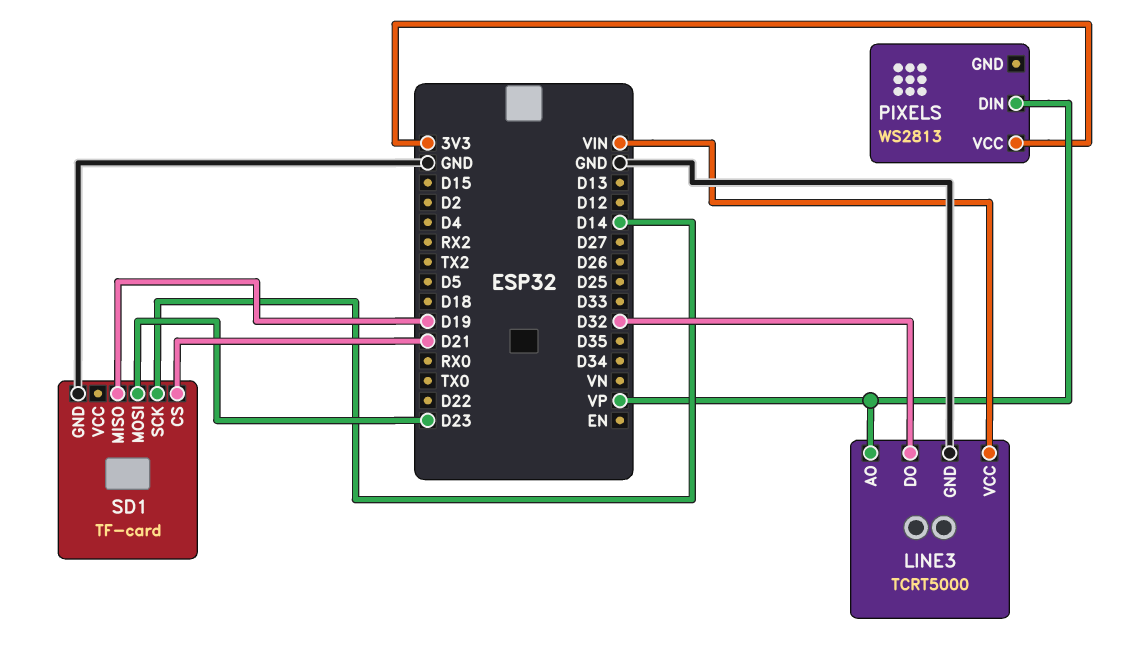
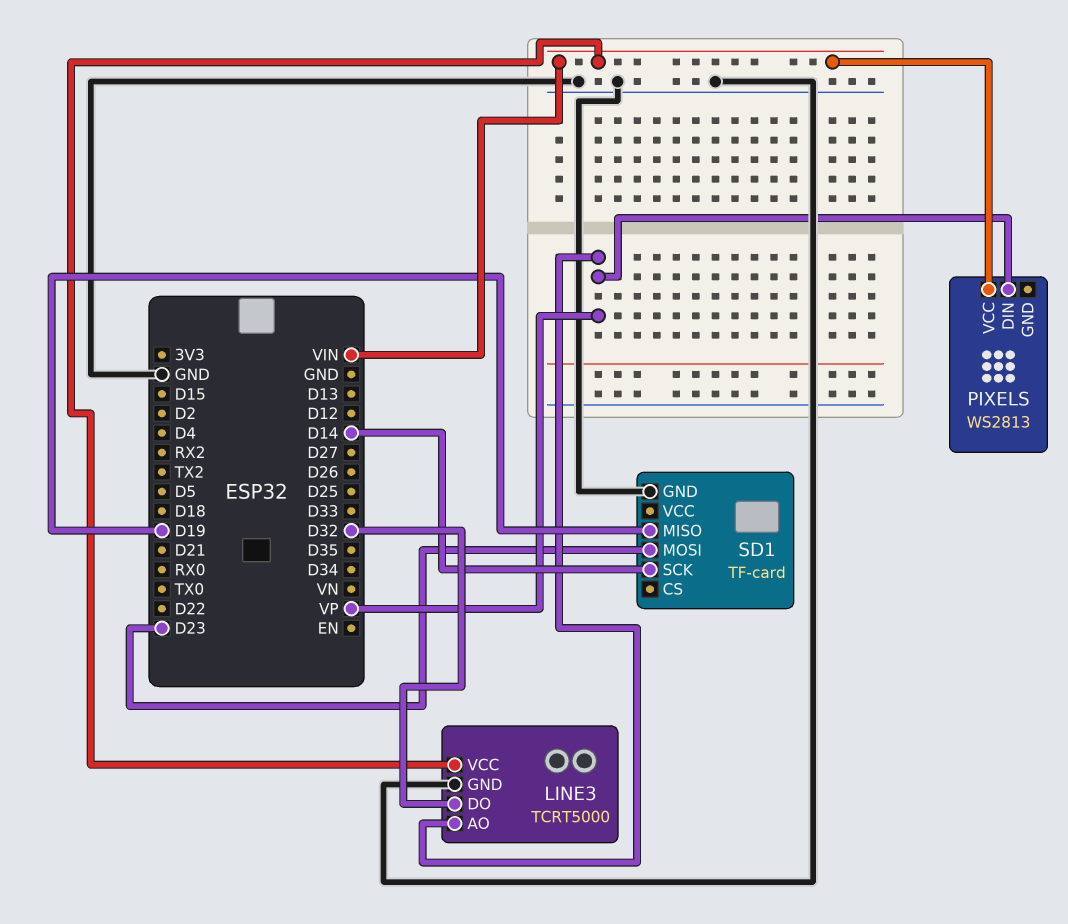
PIXELS pin VCC: 3V3 -> VIN
SD1 pin CS: D21 -> none

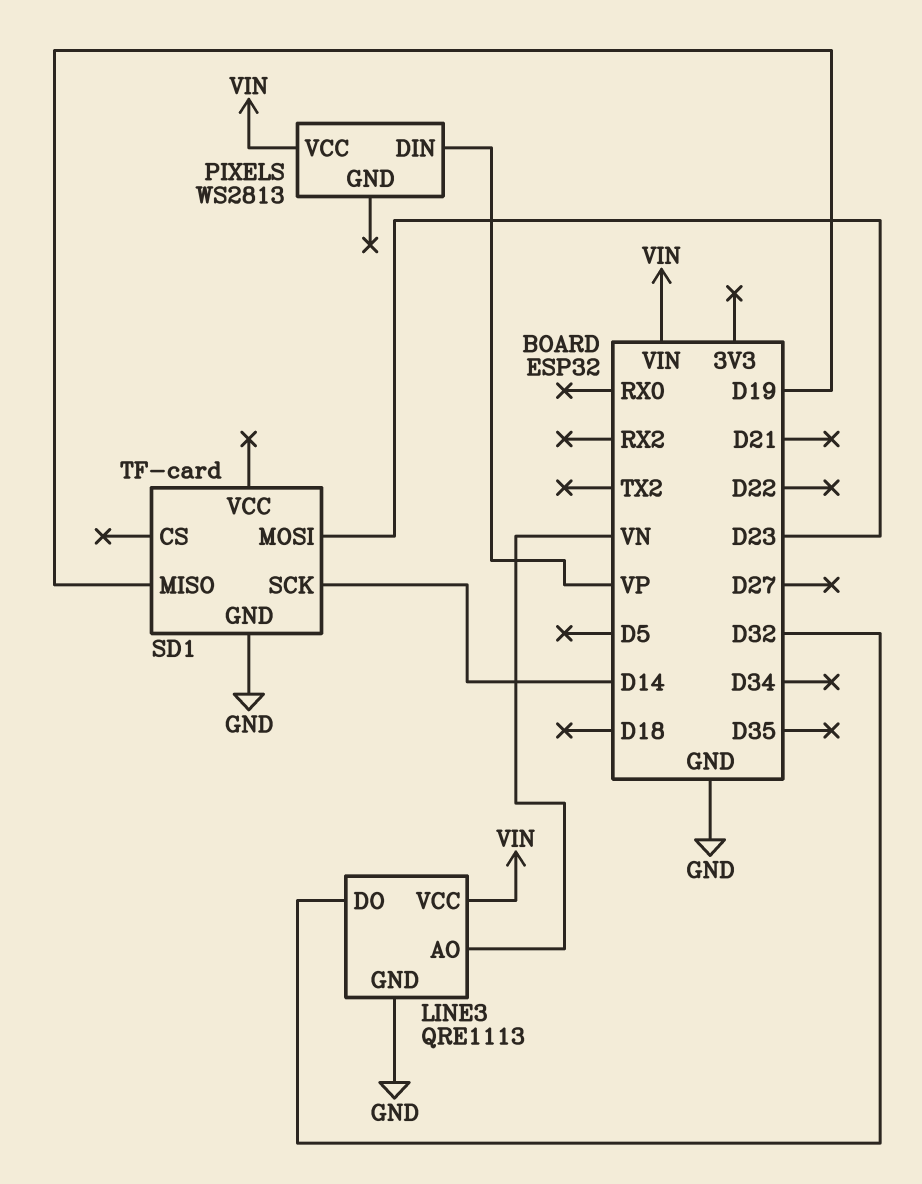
LINE3: TCRT5000 -> QRE1113
LINE3 pin AO: VP -> VN

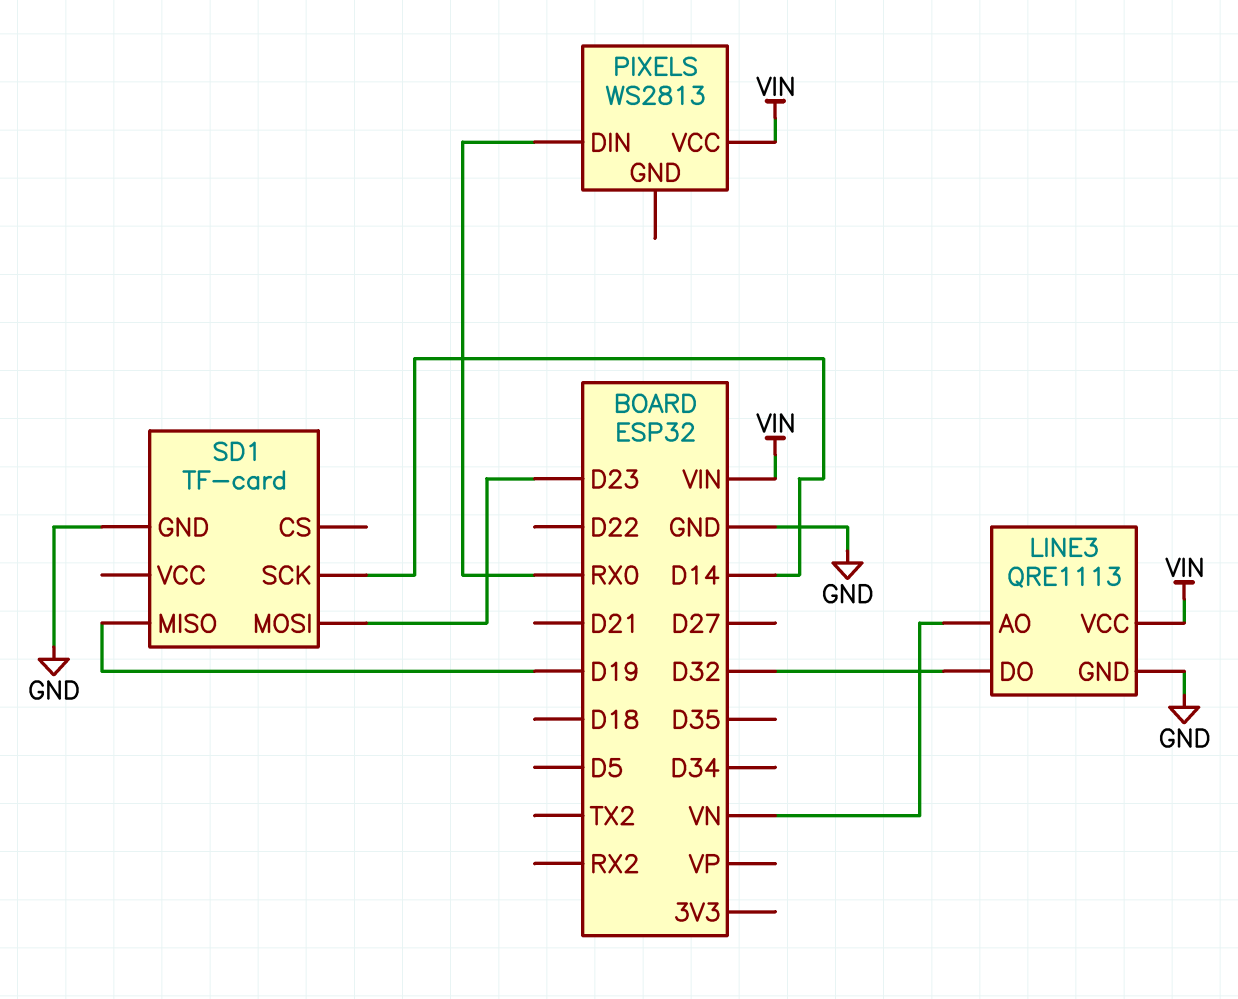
PIXELS pin DIN: VP -> RX0

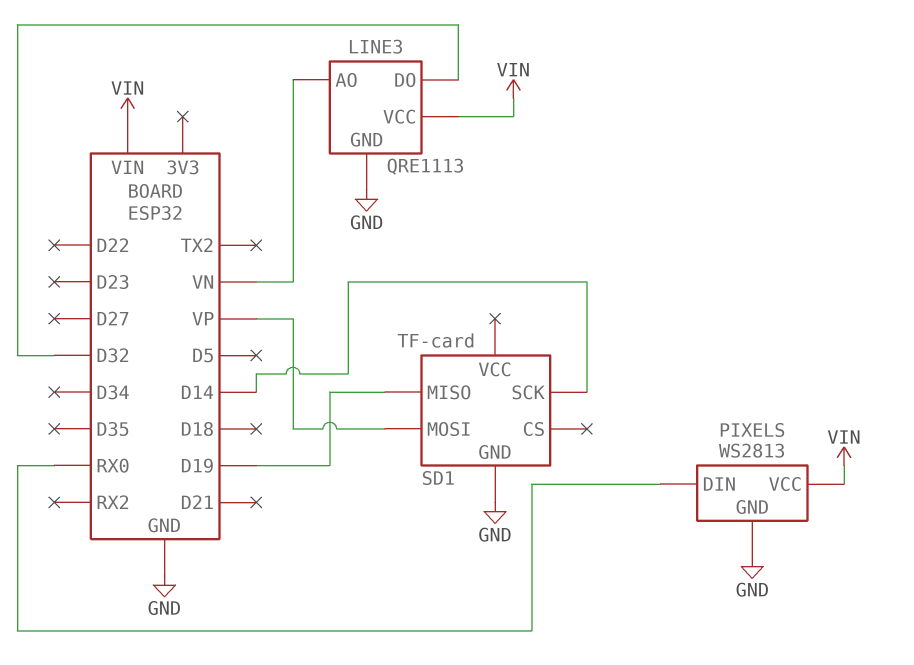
PIXELS pin GND: none -> GND
SD1 pin MOSI: D23 -> VP

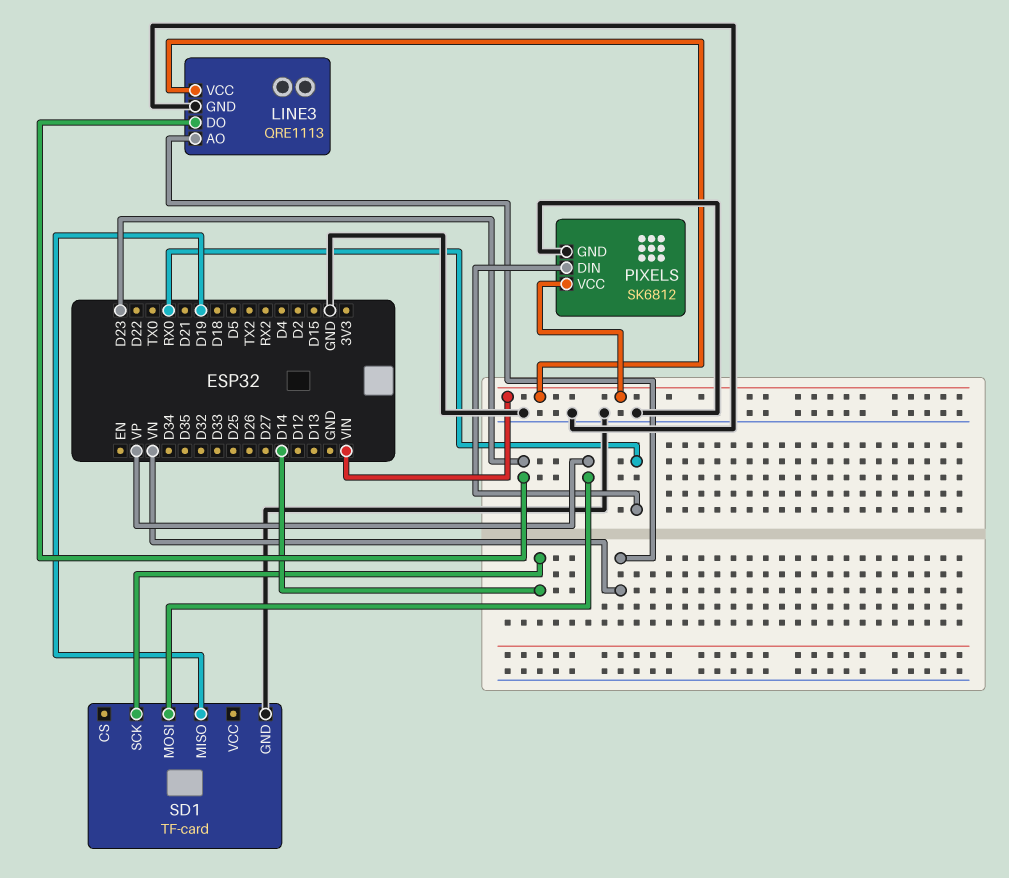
LINE3 pin DO: D32 -> D23
PIXELS: WS2813 -> SK6812

